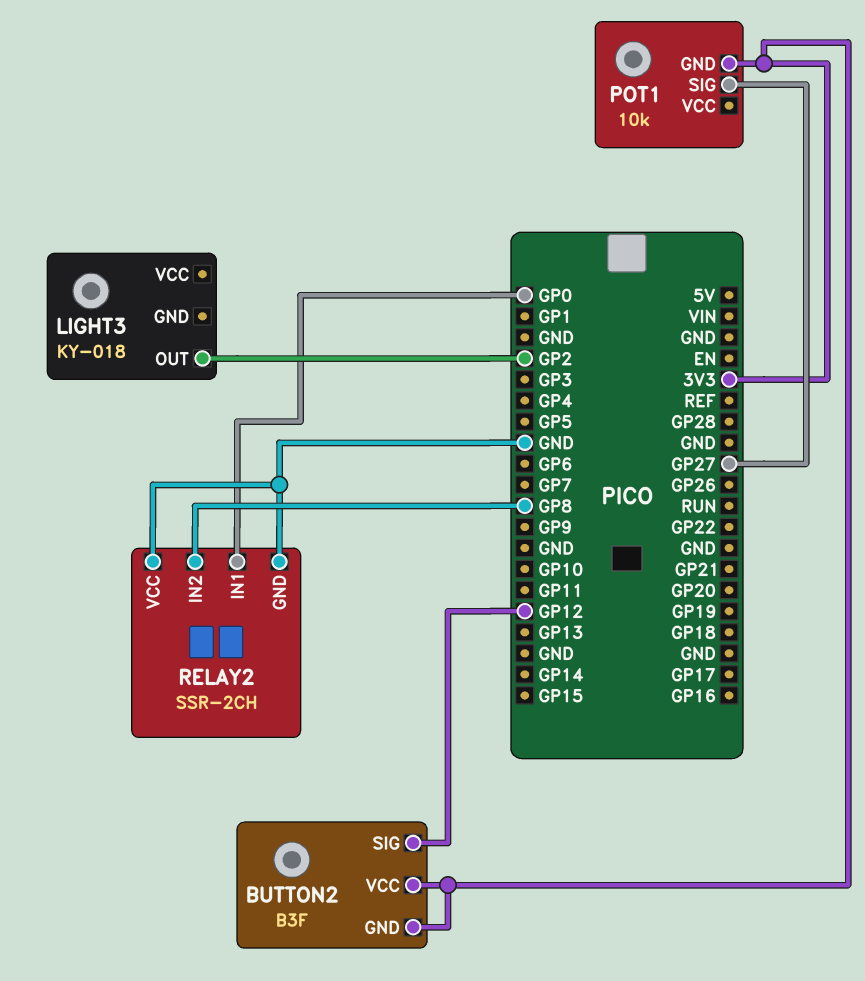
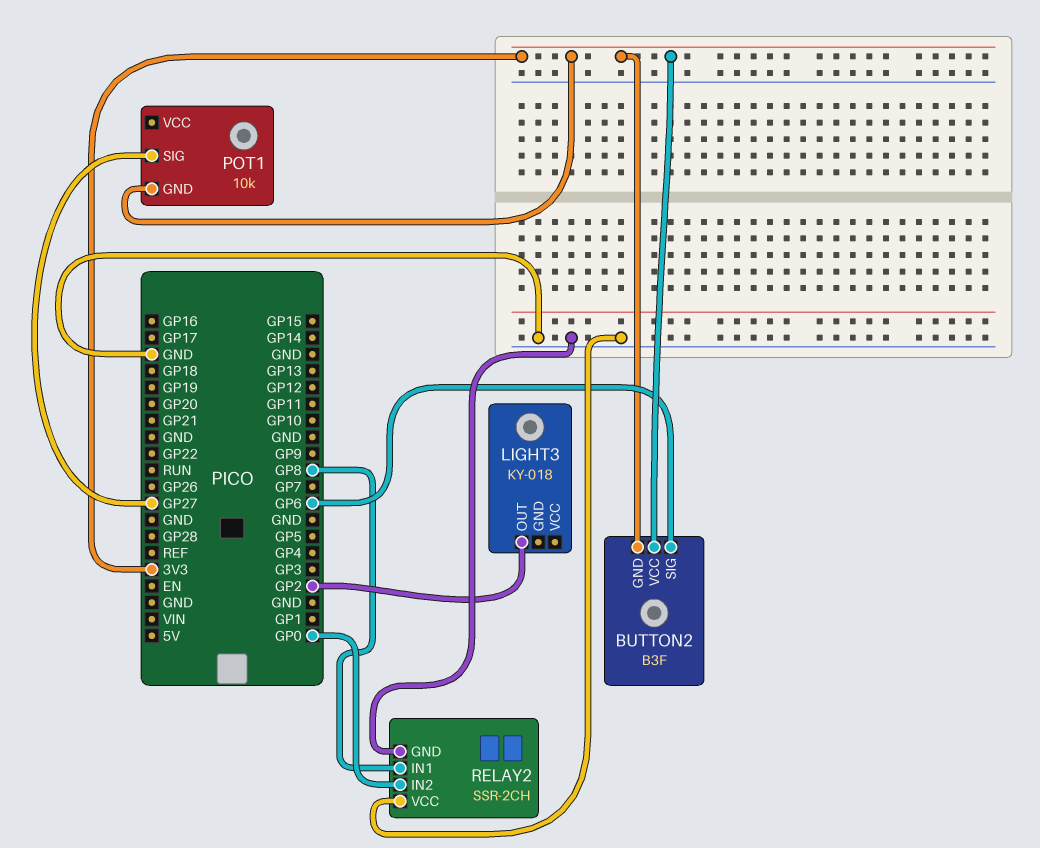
BUTTON2 pin SIG: GP12 -> GP6
RELAY2 pin IN1: GP0 -> GP8
RELAY2 pin IN2: GP8 -> GP0

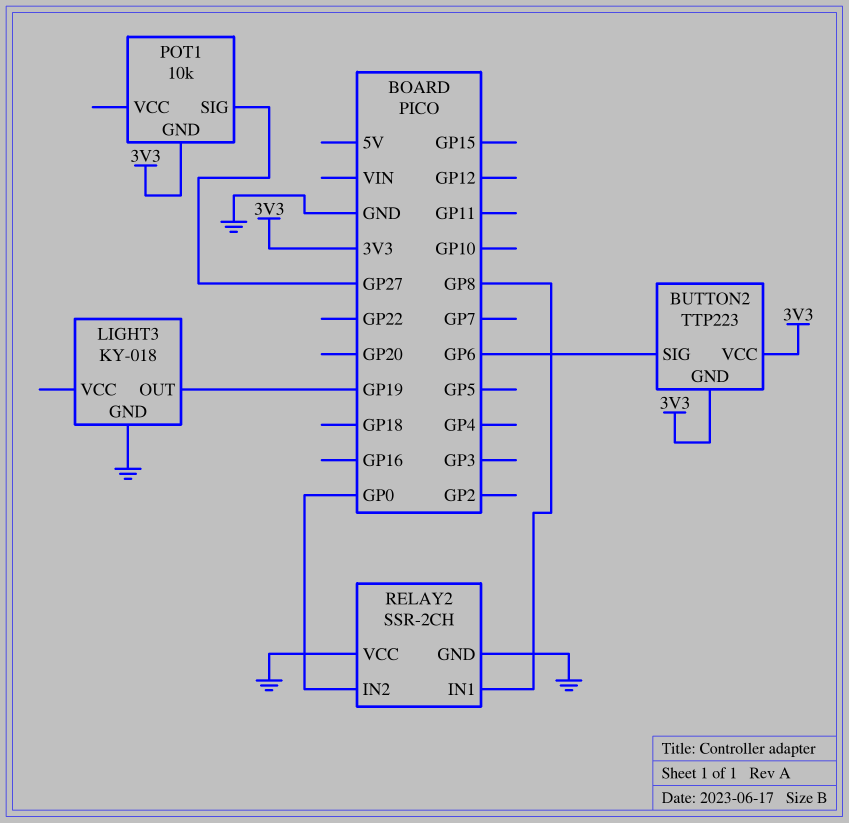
BUTTON2: B3F -> TTP223
LIGHT3 pin GND: none -> GND
LIGHT3 pin OUT: GP2 -> GP19

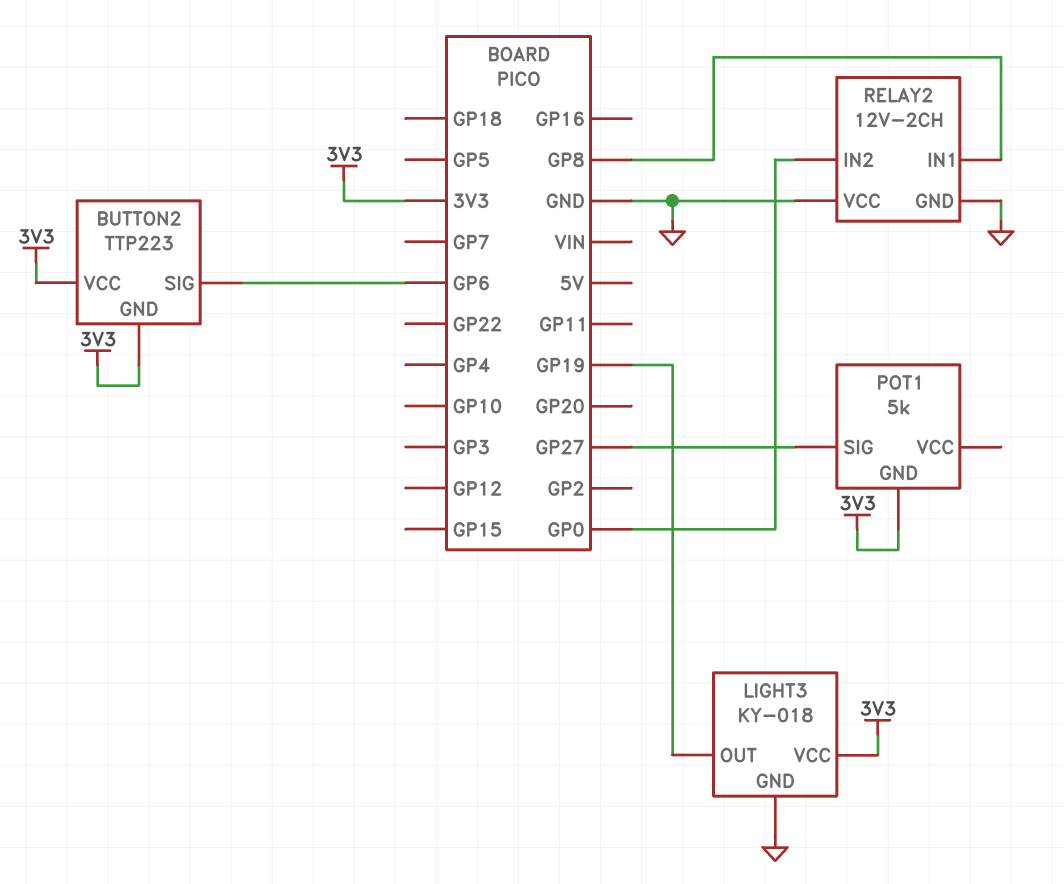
LIGHT3 pin VCC: none -> 3V3
POT1: 10k -> 5k
RELAY2: SSR-2CH -> 12V-2CH

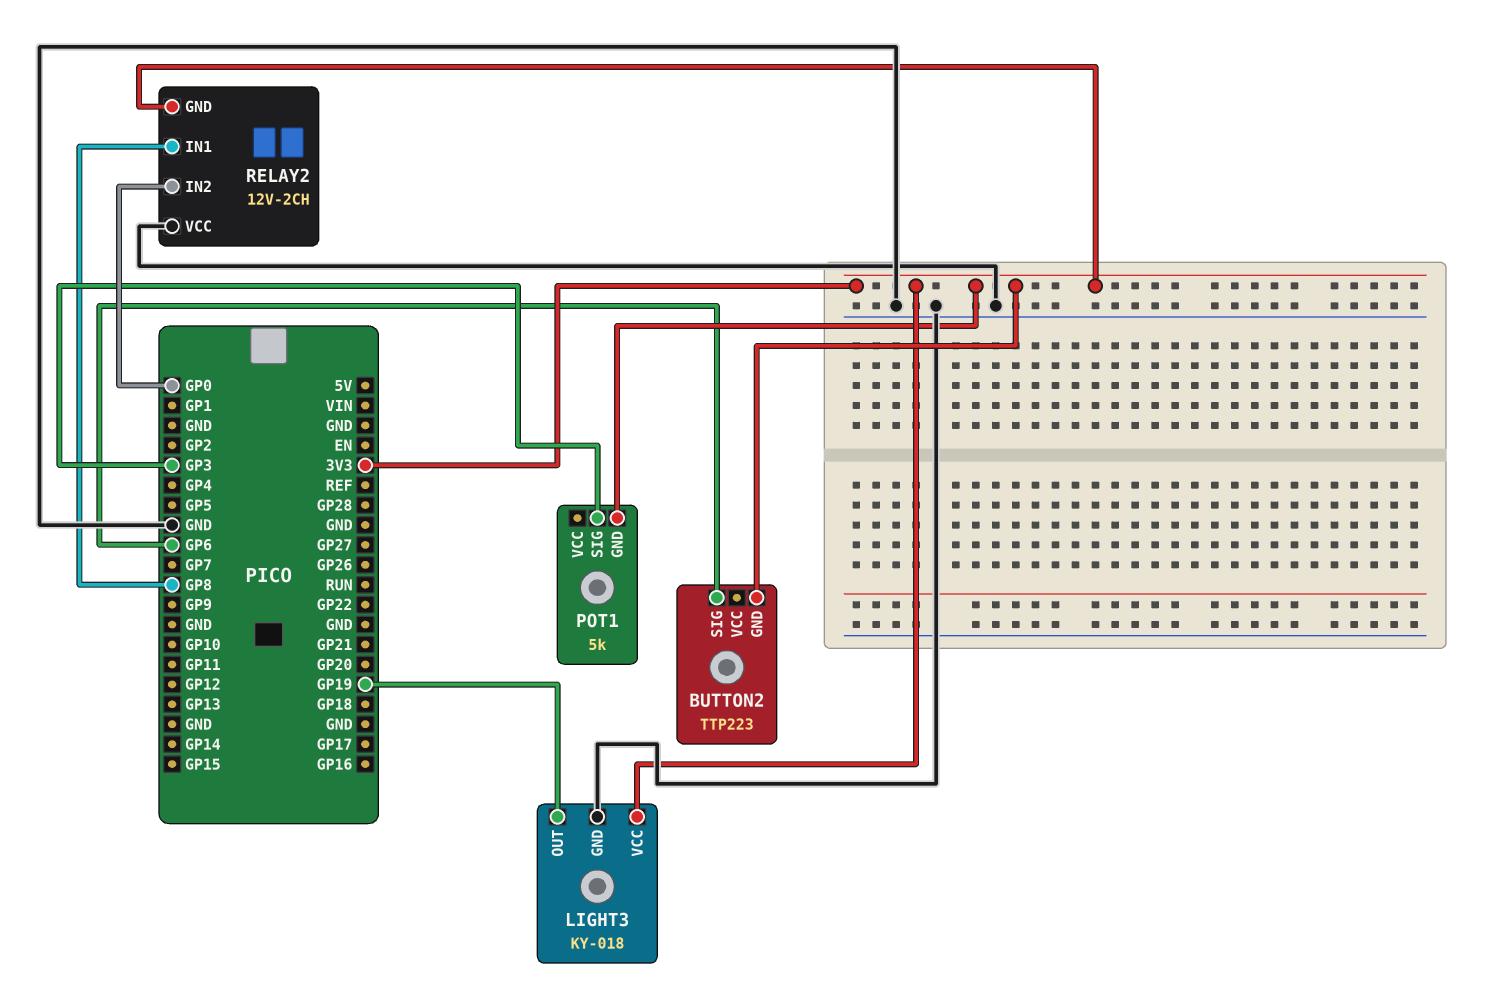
BUTTON2 pin VCC: 3V3 -> none
POT1 pin SIG: GP27 -> GP3
RELAY2 pin GND: GND -> 3V3

